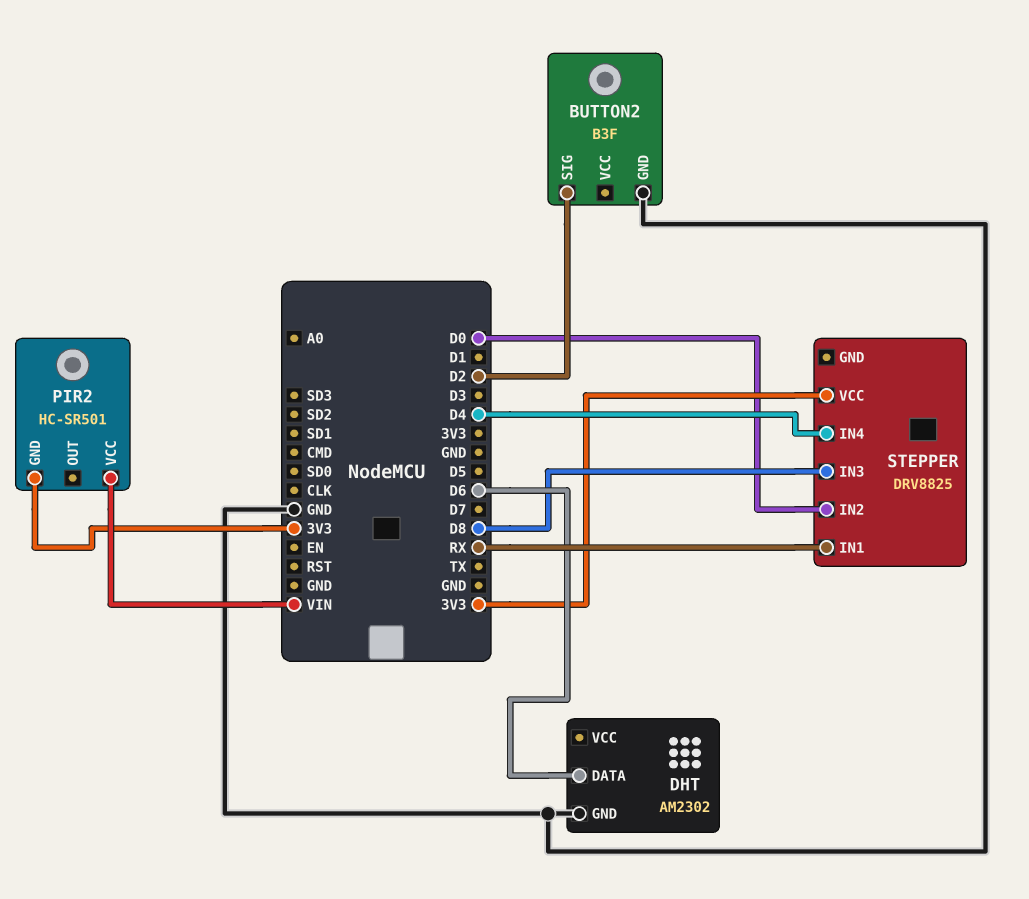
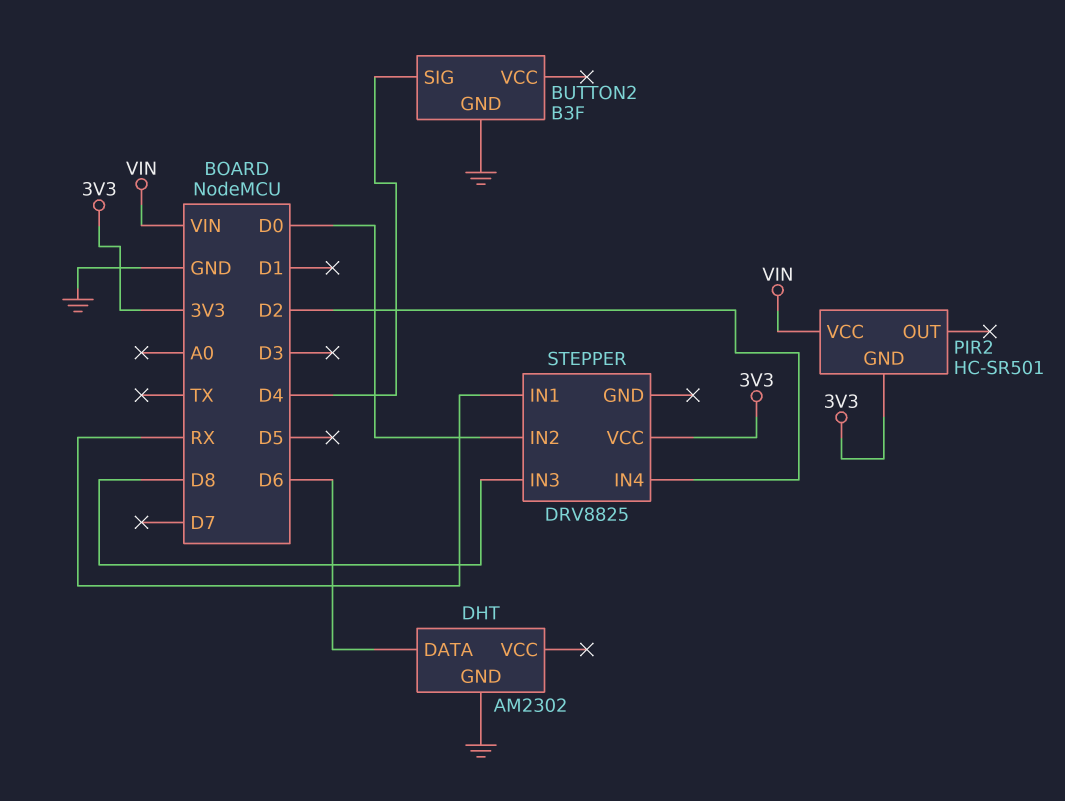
BUTTON2 pin SIG: D2 -> D4
STEPPER pin IN4: D4 -> D2

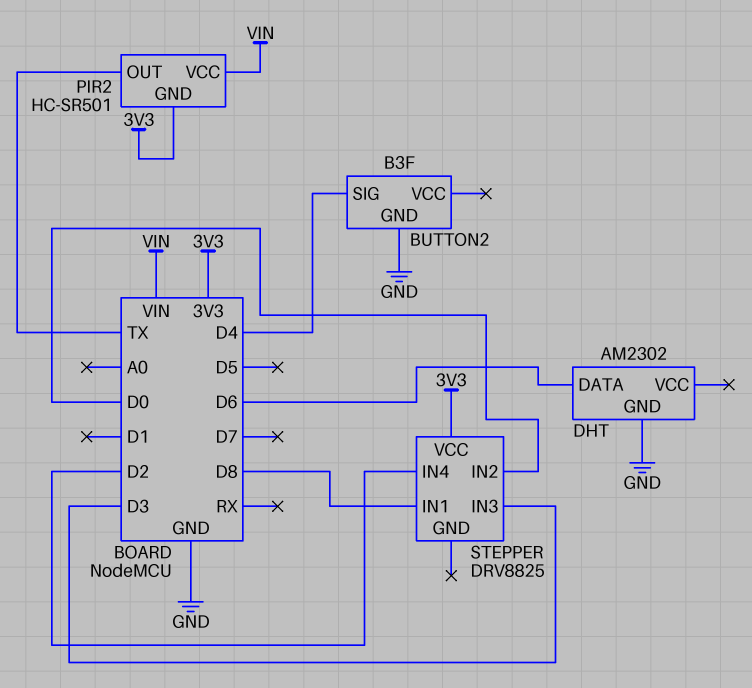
PIR2 pin OUT: none -> TX
STEPPER pin IN1: RX -> D8
STEPPER pin IN3: D8 -> D3

